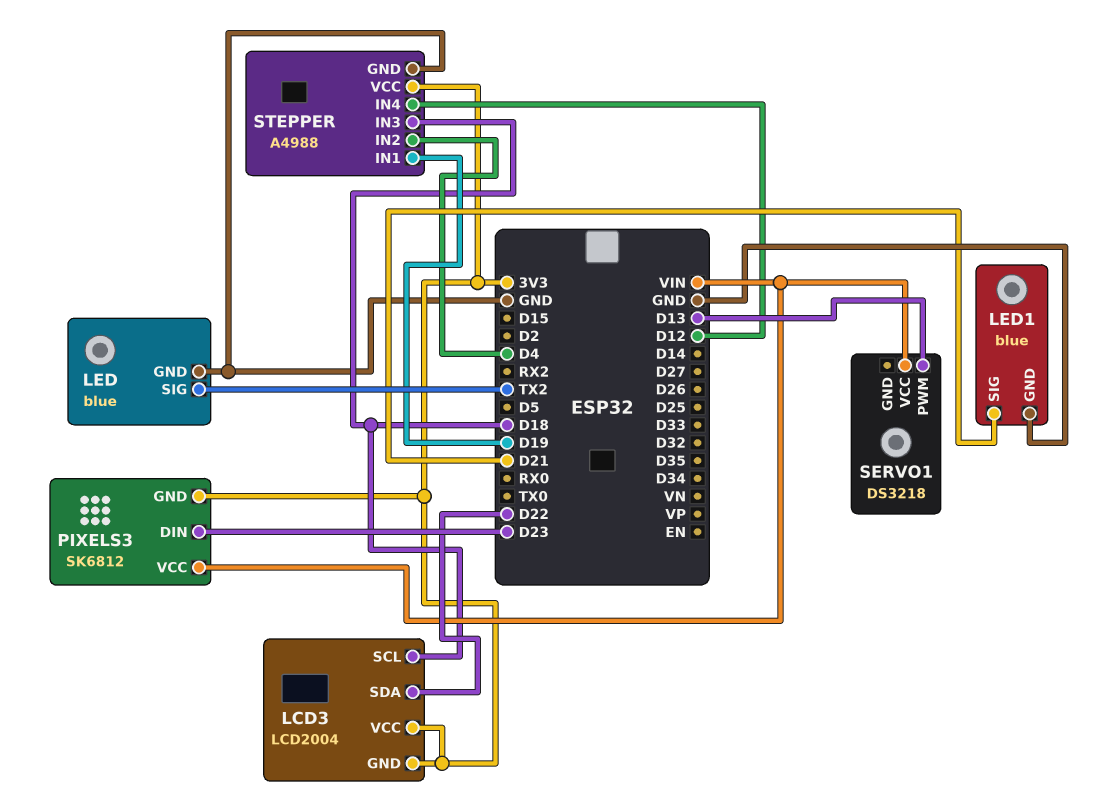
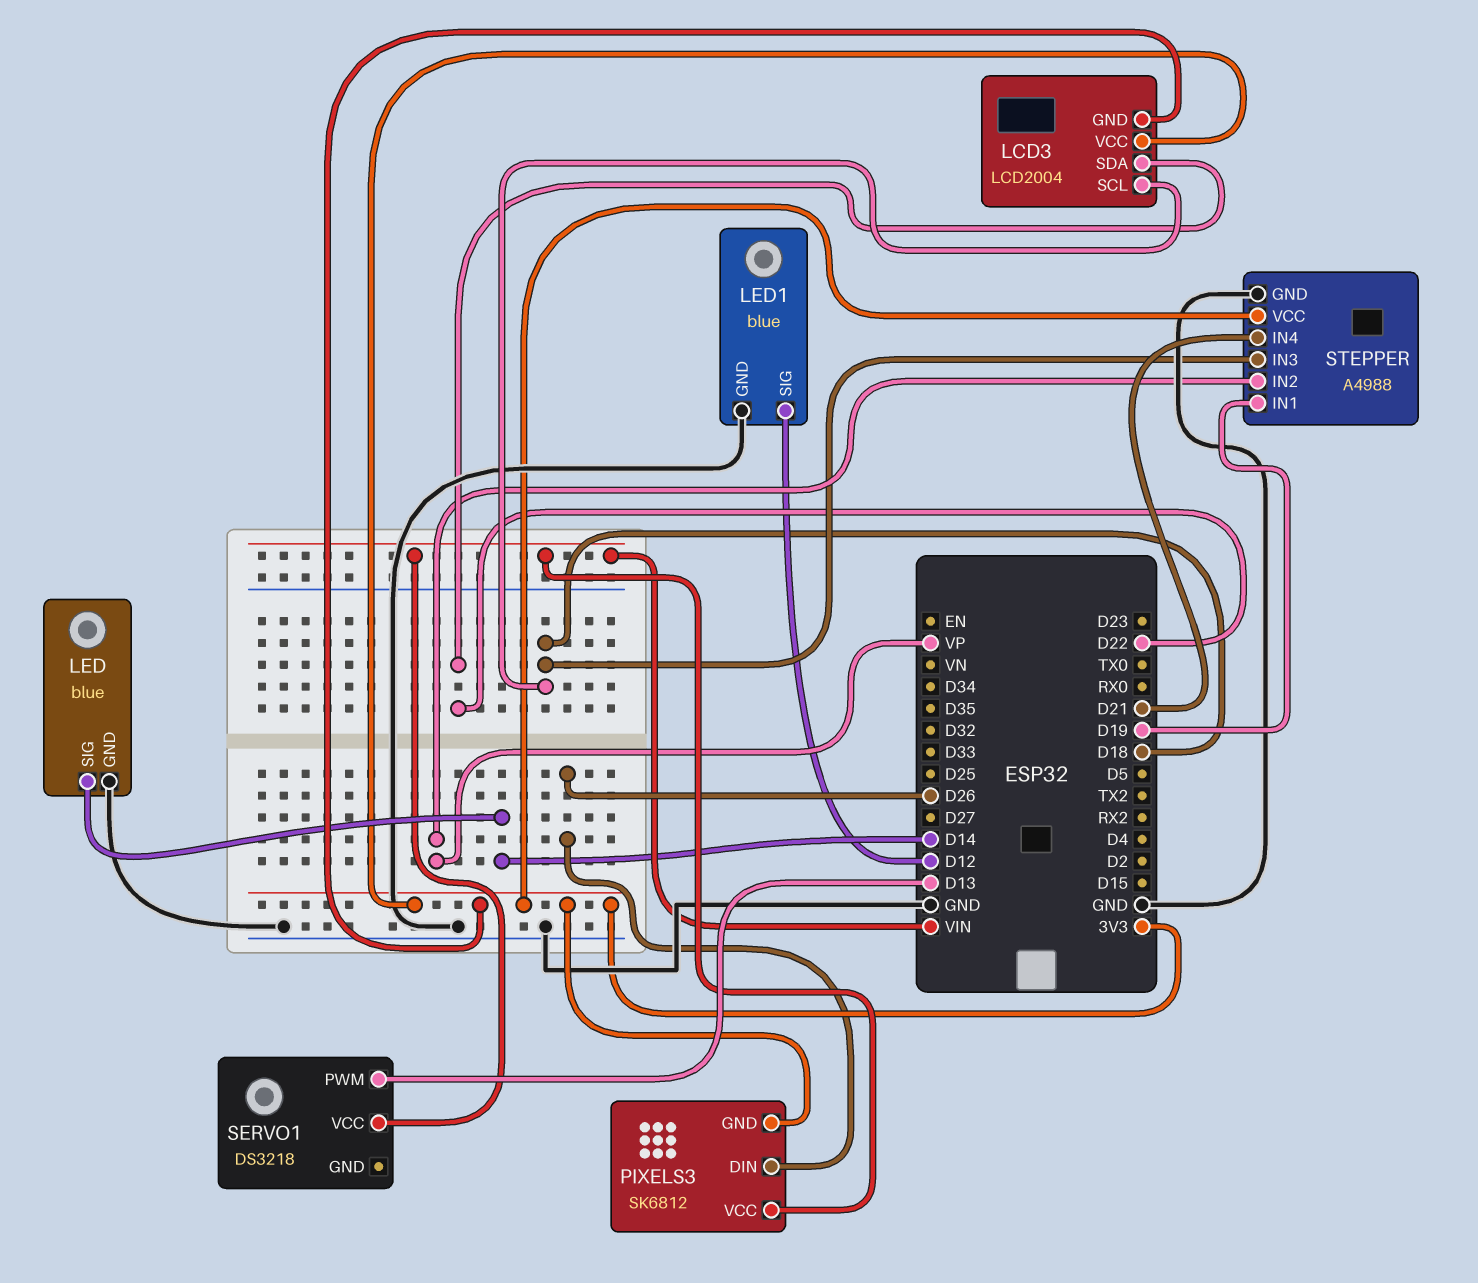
LED pin SIG: TX2 -> D14
LED1 pin SIG: D21 -> D12
PIXELS3 pin DIN: D23 -> D26
STEPPER pin IN2: D4 -> VP
STEPPER pin IN4: D12 -> D21

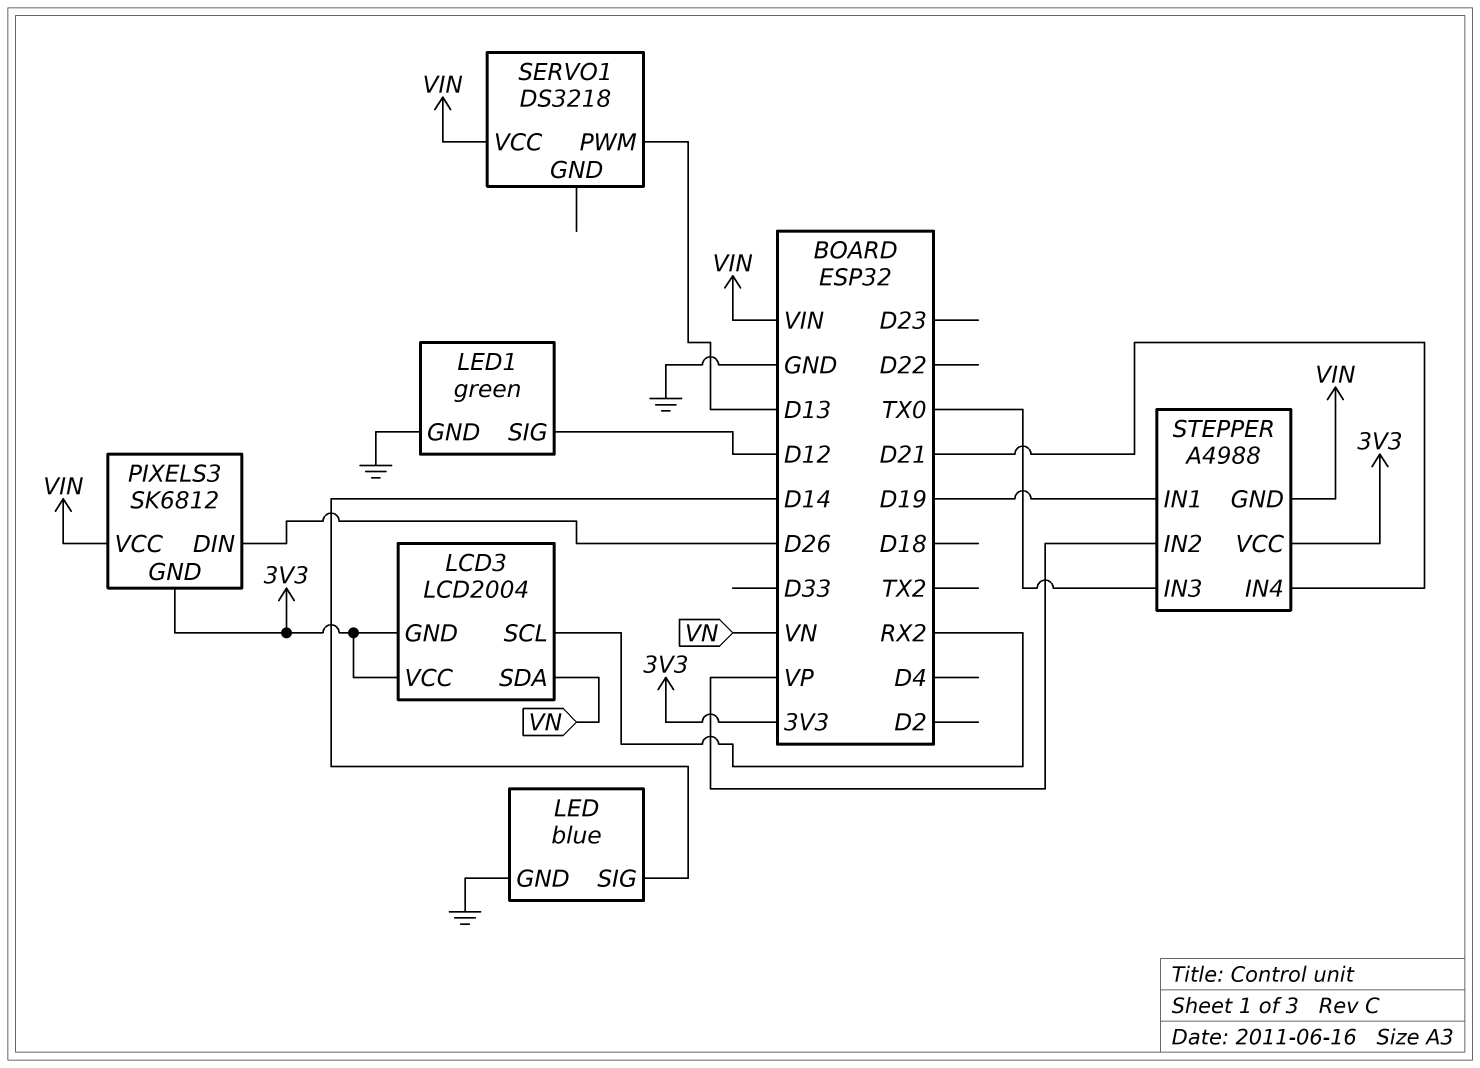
LCD3 pin SCL: D18 -> RX2
LCD3 pin SDA: D22 -> VN
LED1: blue -> green
STEPPER pin GND: GND -> VIN
STEPPER pin IN3: D18 -> TX0

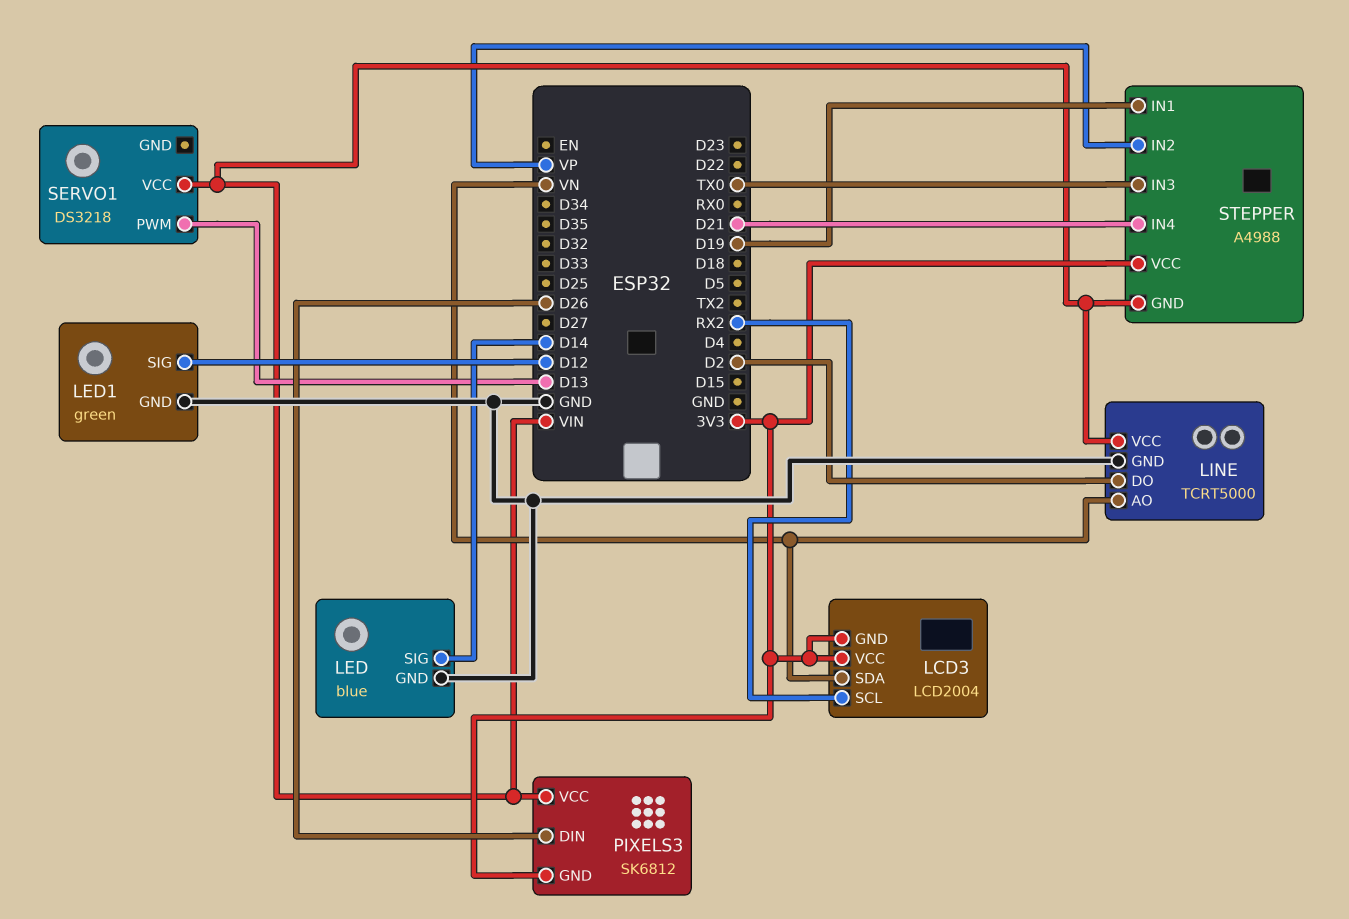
LINE: none -> TCRT5000
LINE pin AO: none -> VN
LINE pin DO: none -> D2
LINE pin GND: none -> GND
LINE pin VCC: none -> VIN

